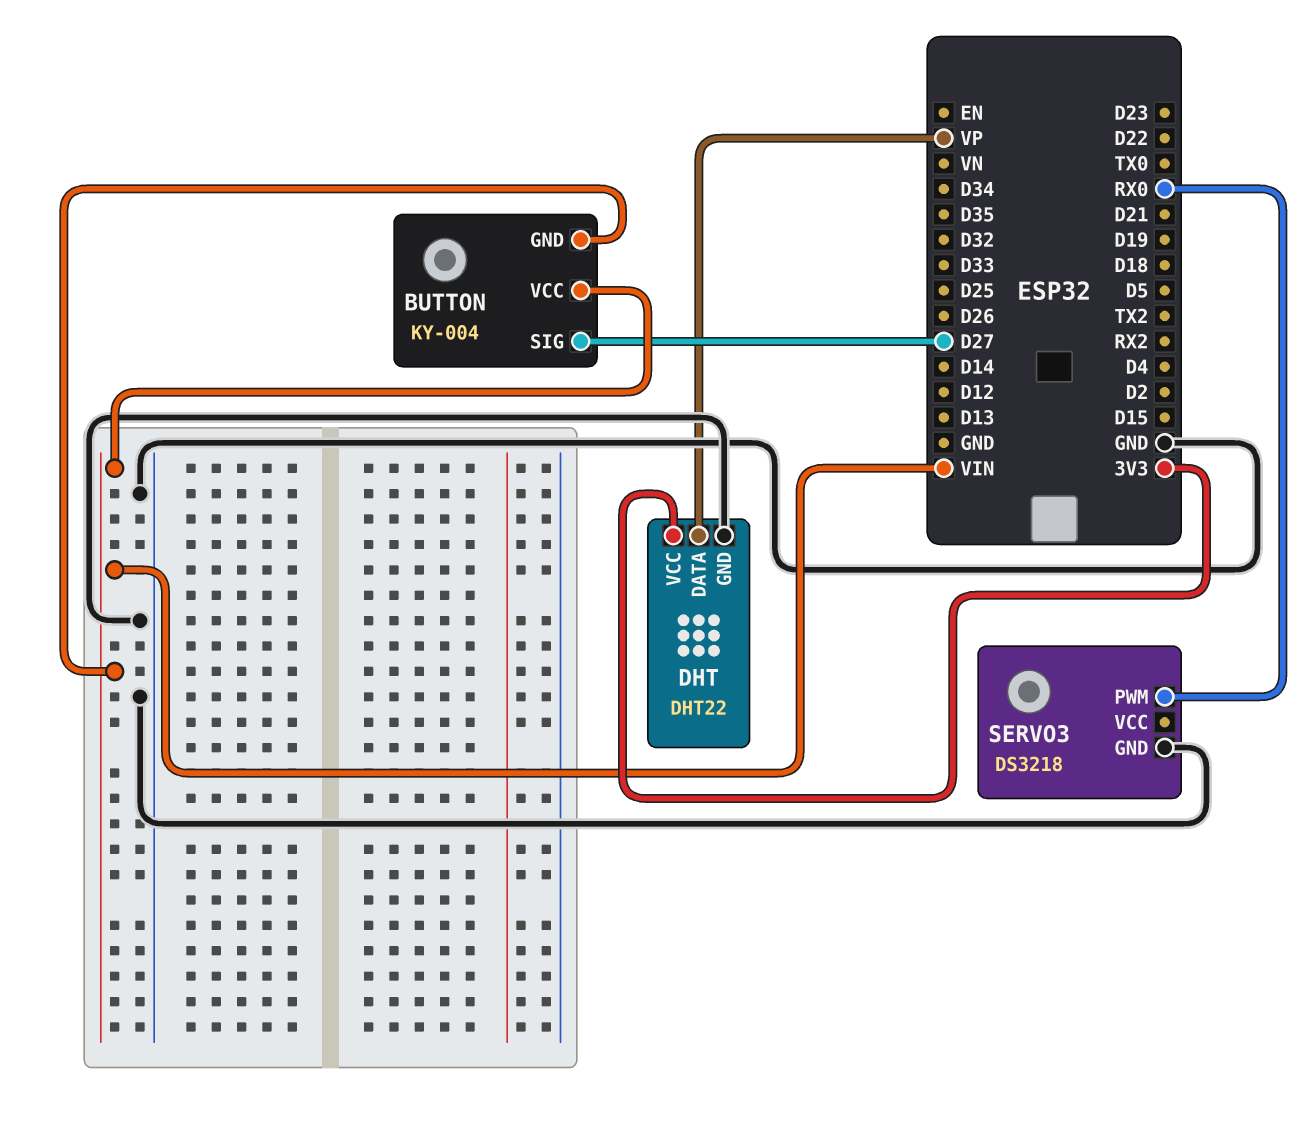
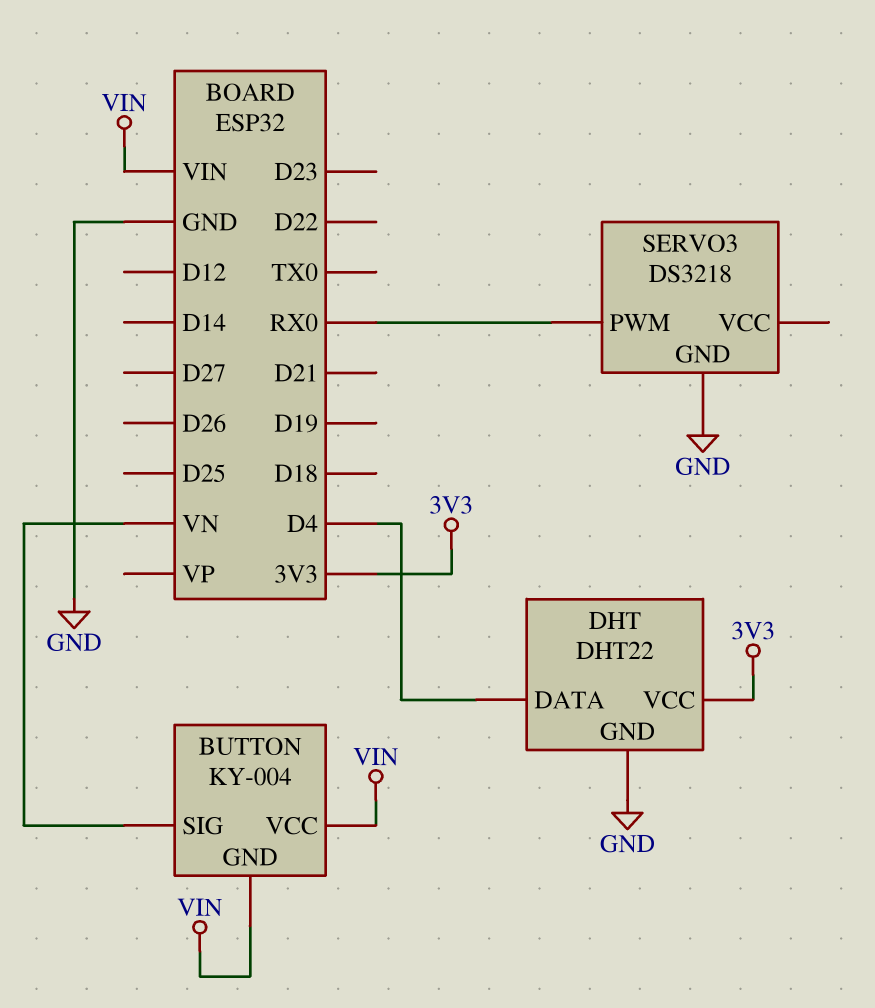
BUTTON pin SIG: D27 -> VN
DHT pin DATA: VP -> D4

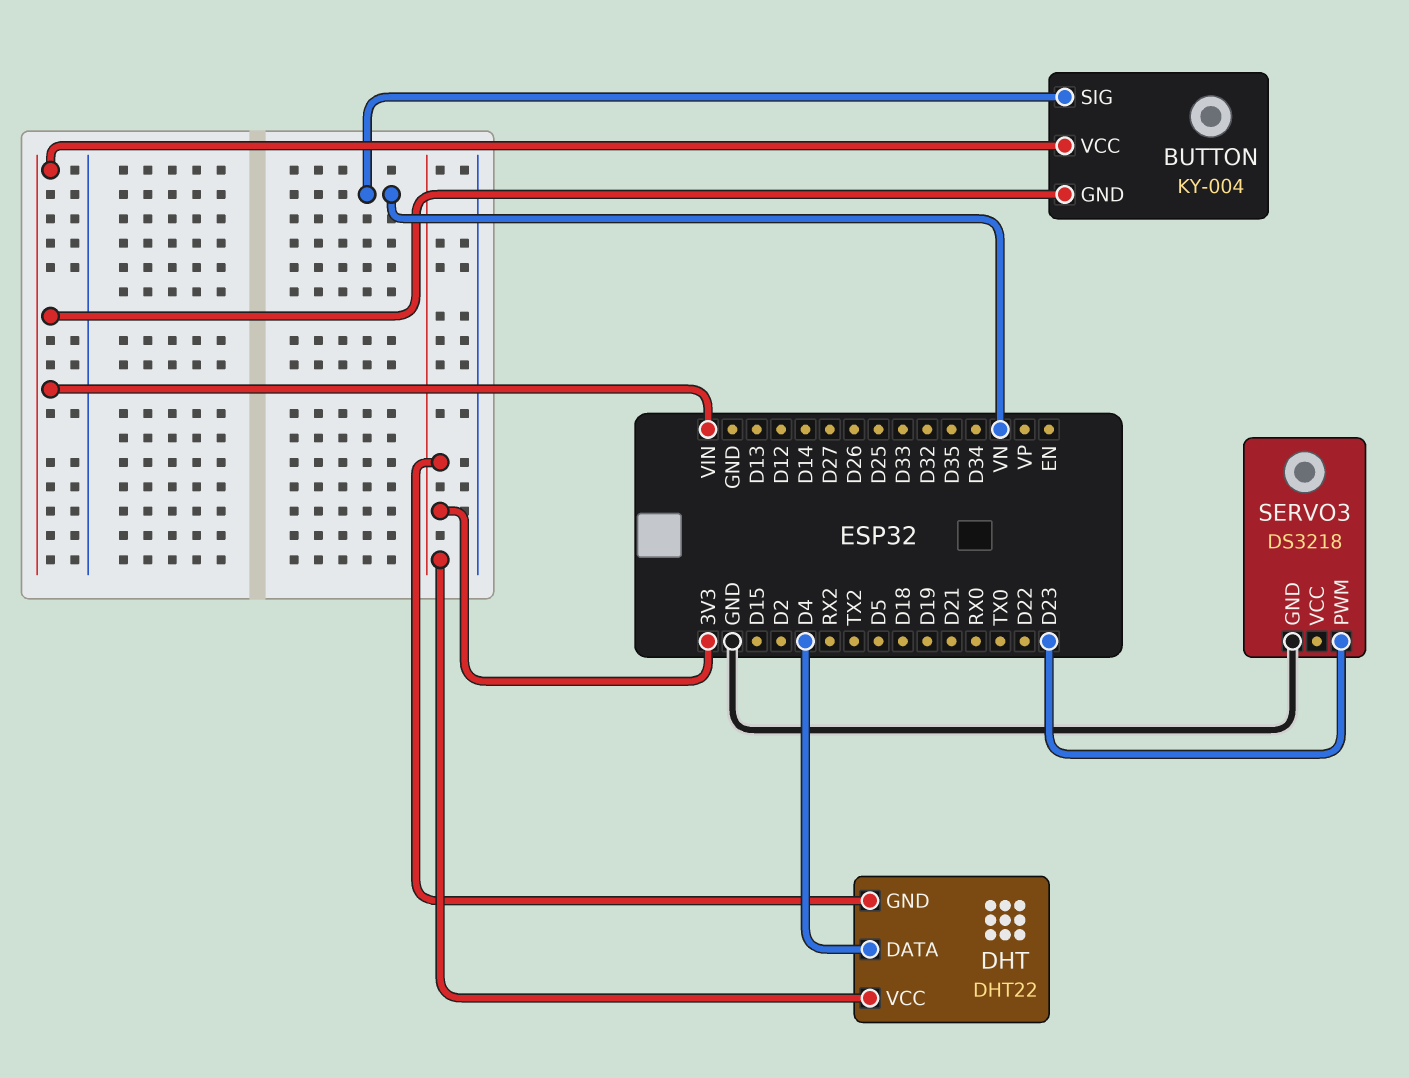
DHT pin GND: GND -> 3V3
SERVO3 pin PWM: RX0 -> D23

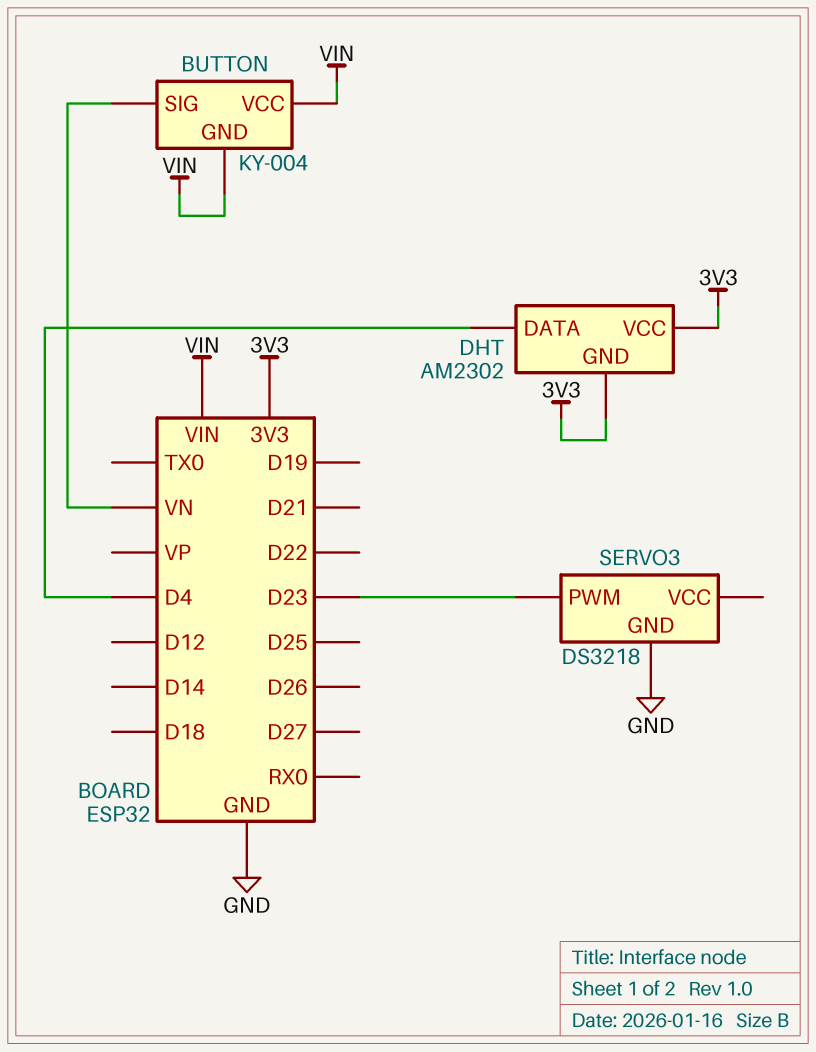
DHT: DHT22 -> AM2302

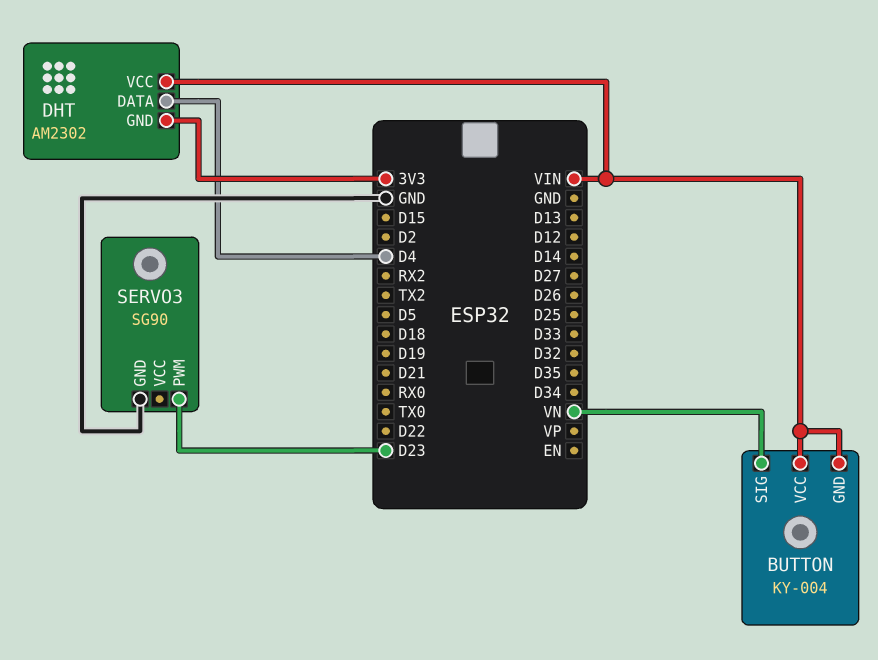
DHT pin VCC: 3V3 -> VIN
SERVO3: DS3218 -> SG90

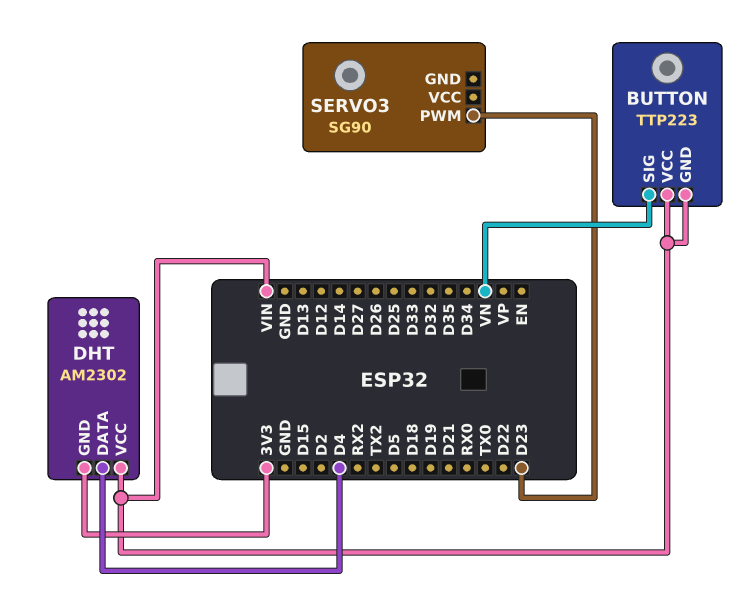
BUTTON: KY-004 -> TTP223
SERVO3 pin GND: GND -> none

